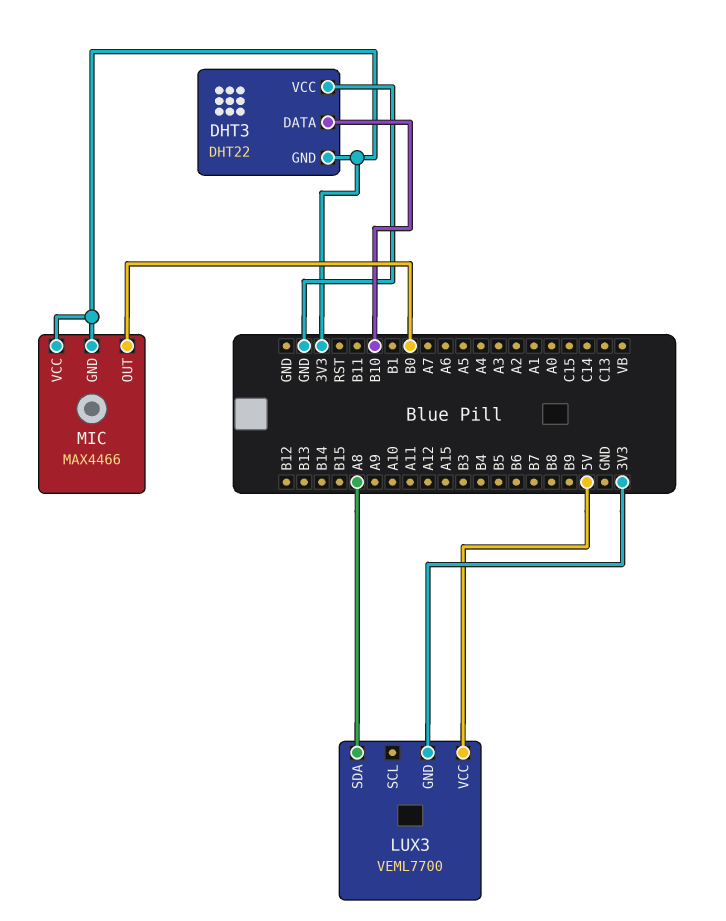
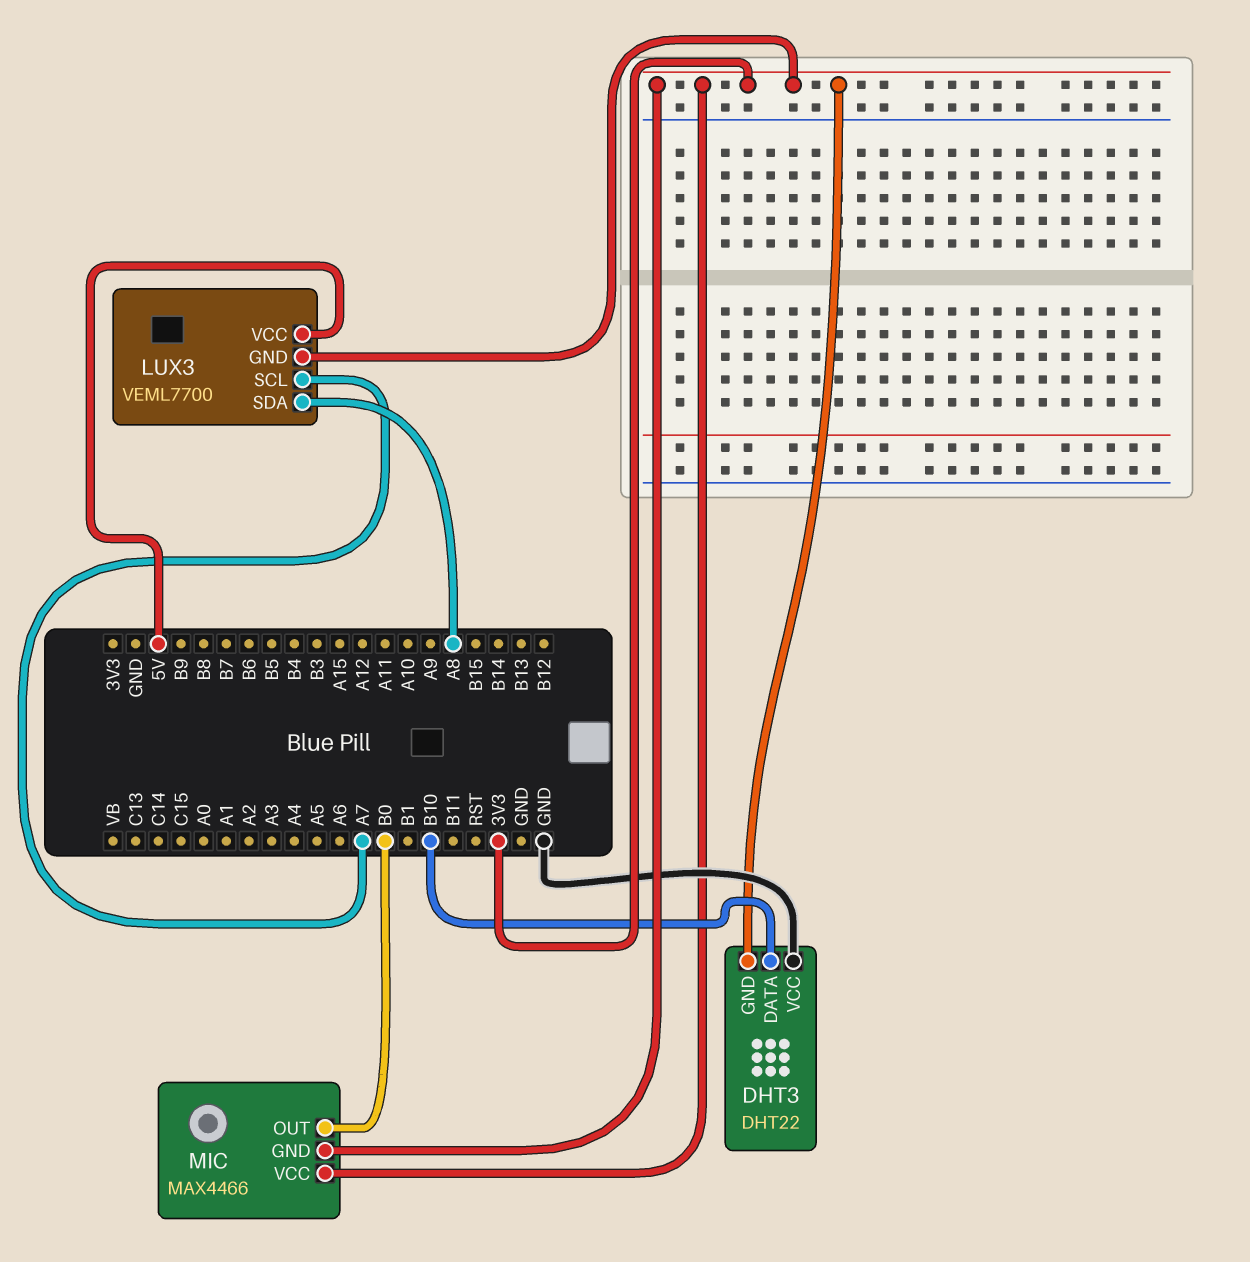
LUX3 pin SCL: none -> A7

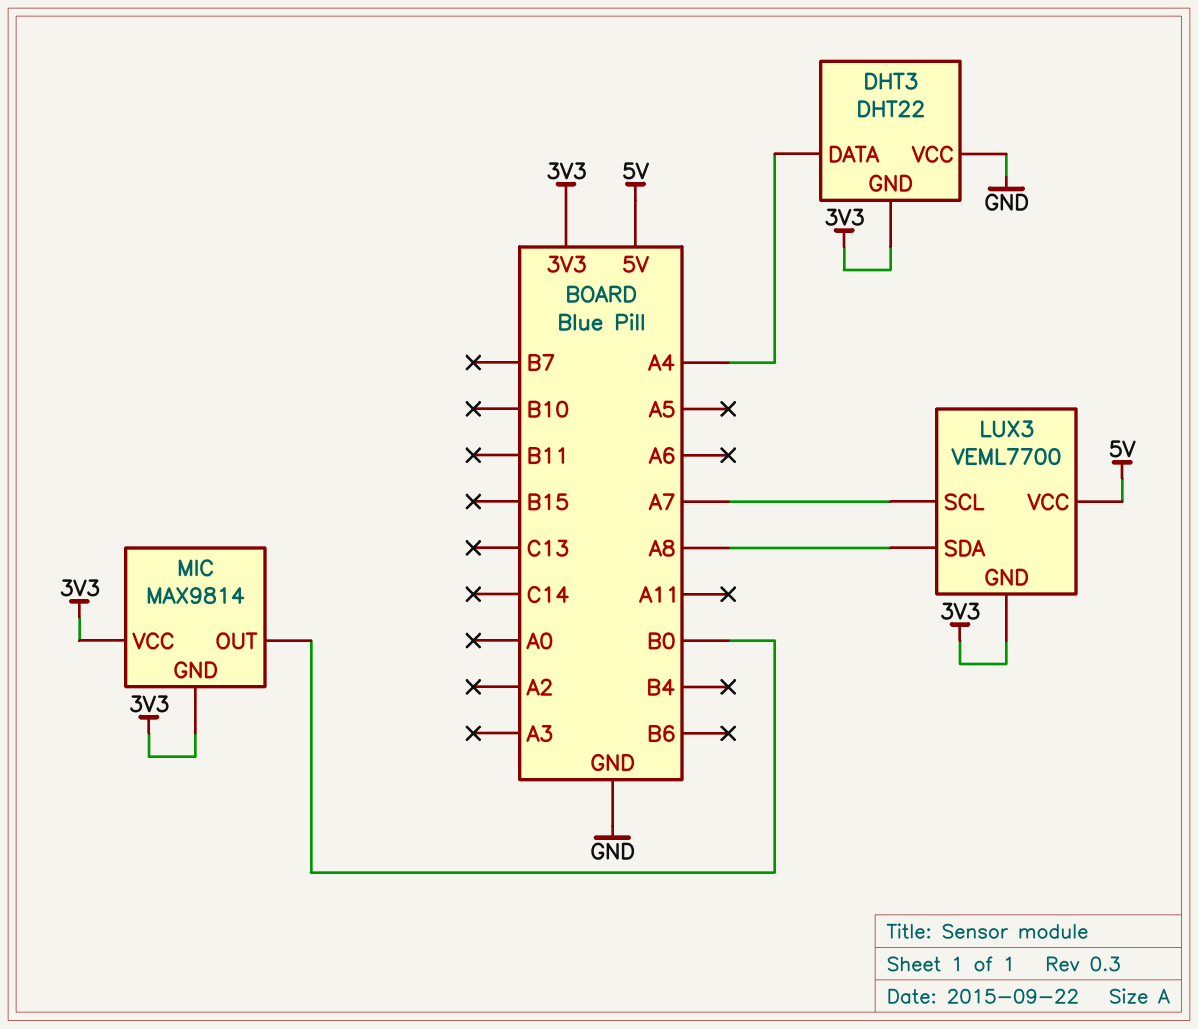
DHT3 pin DATA: B10 -> A4
MIC: MAX4466 -> MAX9814

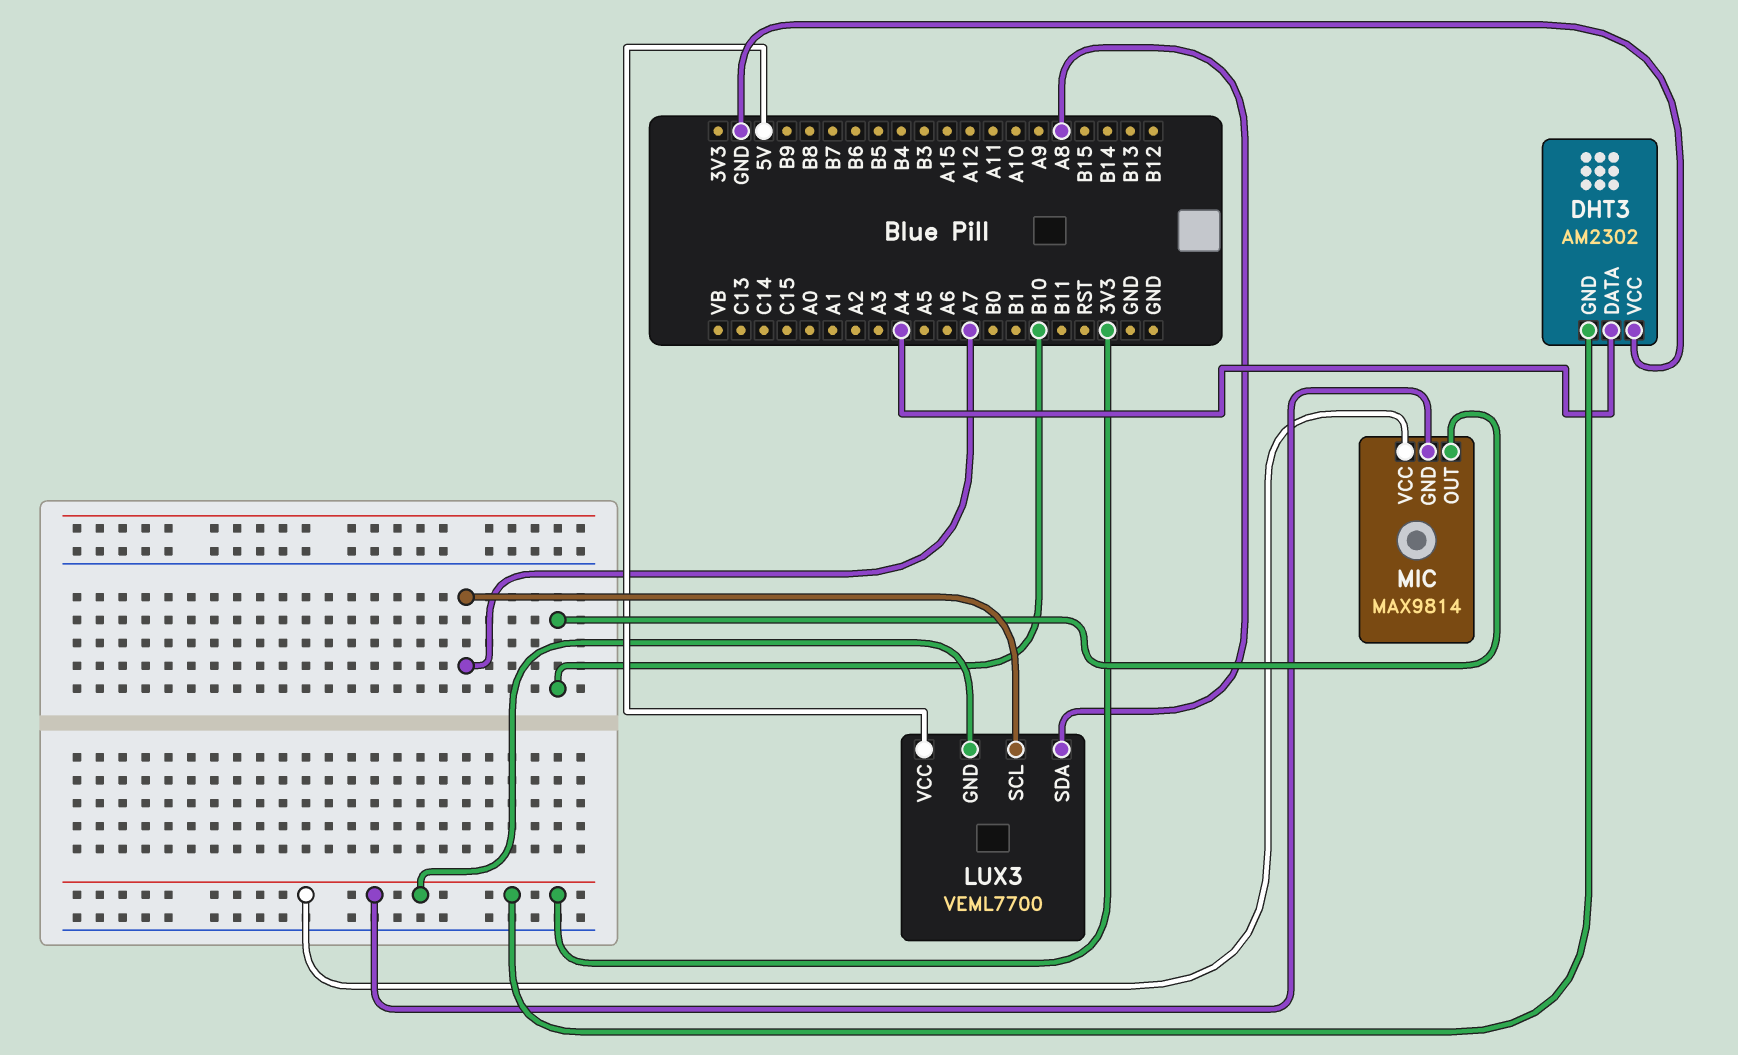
DHT3: DHT22 -> AM2302
MIC pin OUT: B0 -> B10

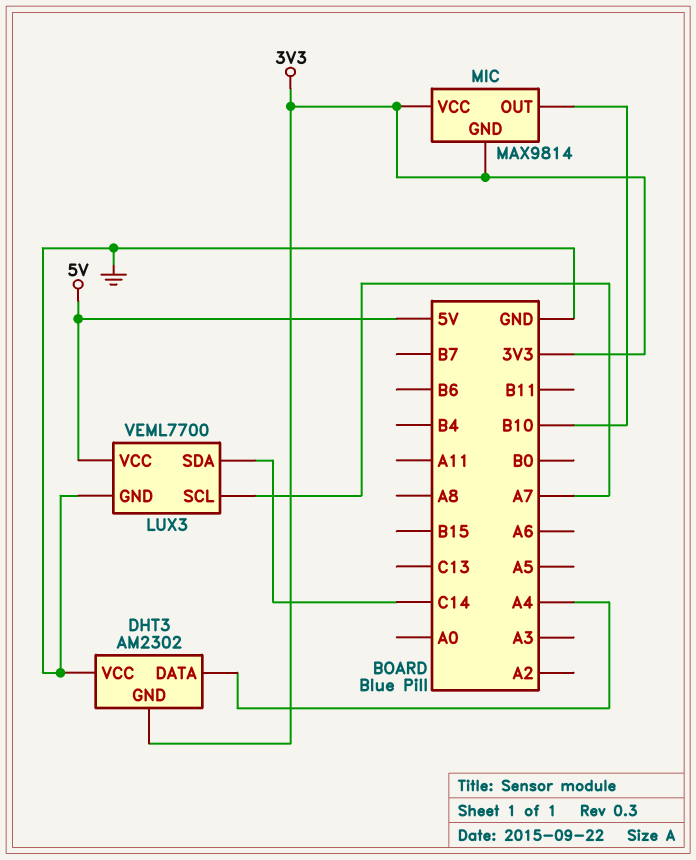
LUX3 pin GND: 3V3 -> GND
LUX3 pin SDA: A8 -> C14

